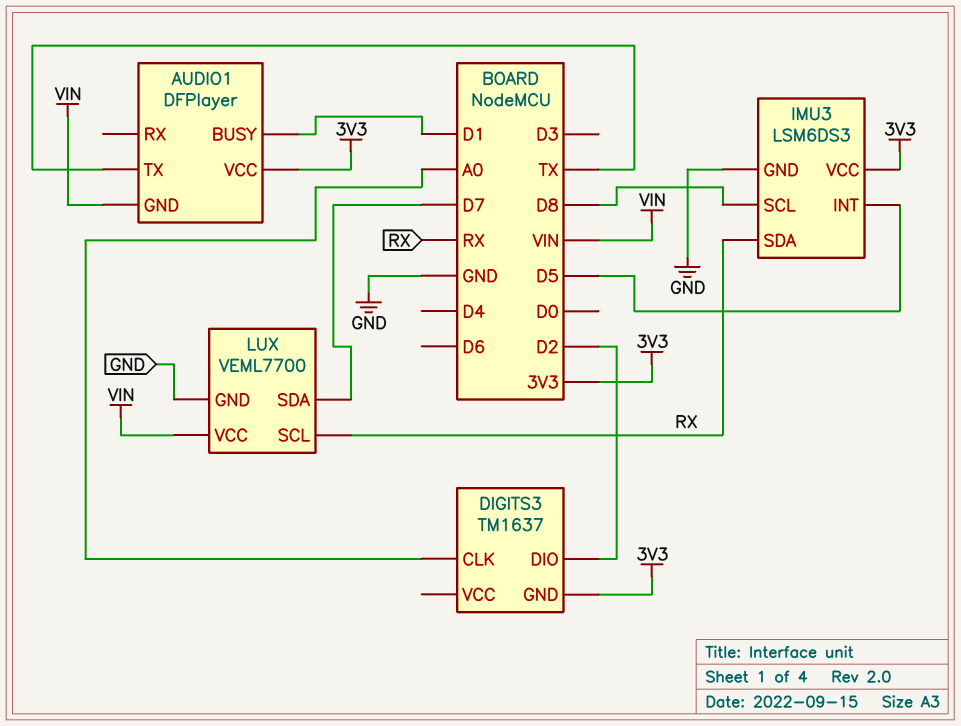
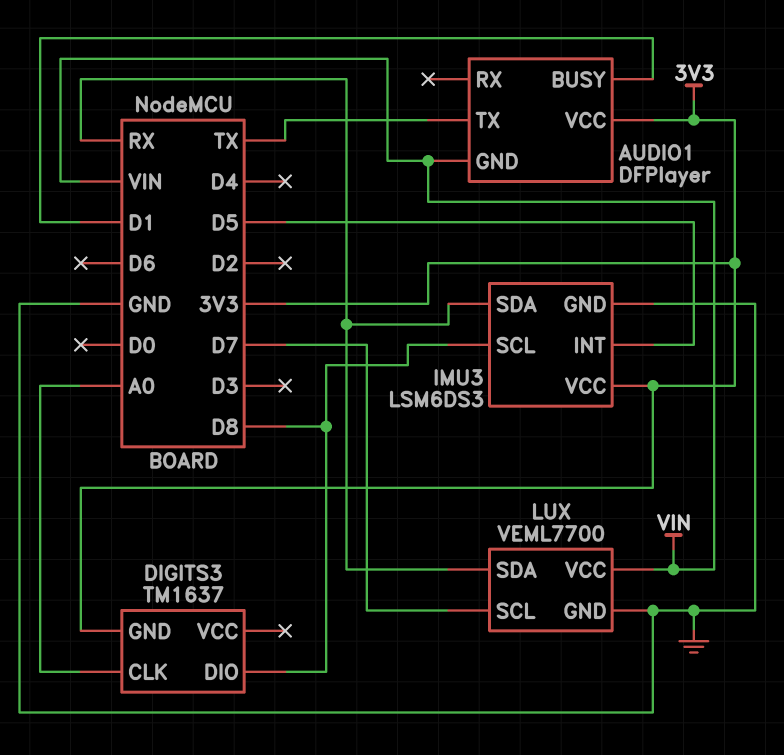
DIGITS3 pin DIO: D2 -> D8
LUX pin SCL: RX -> D7
LUX pin SDA: D7 -> RX

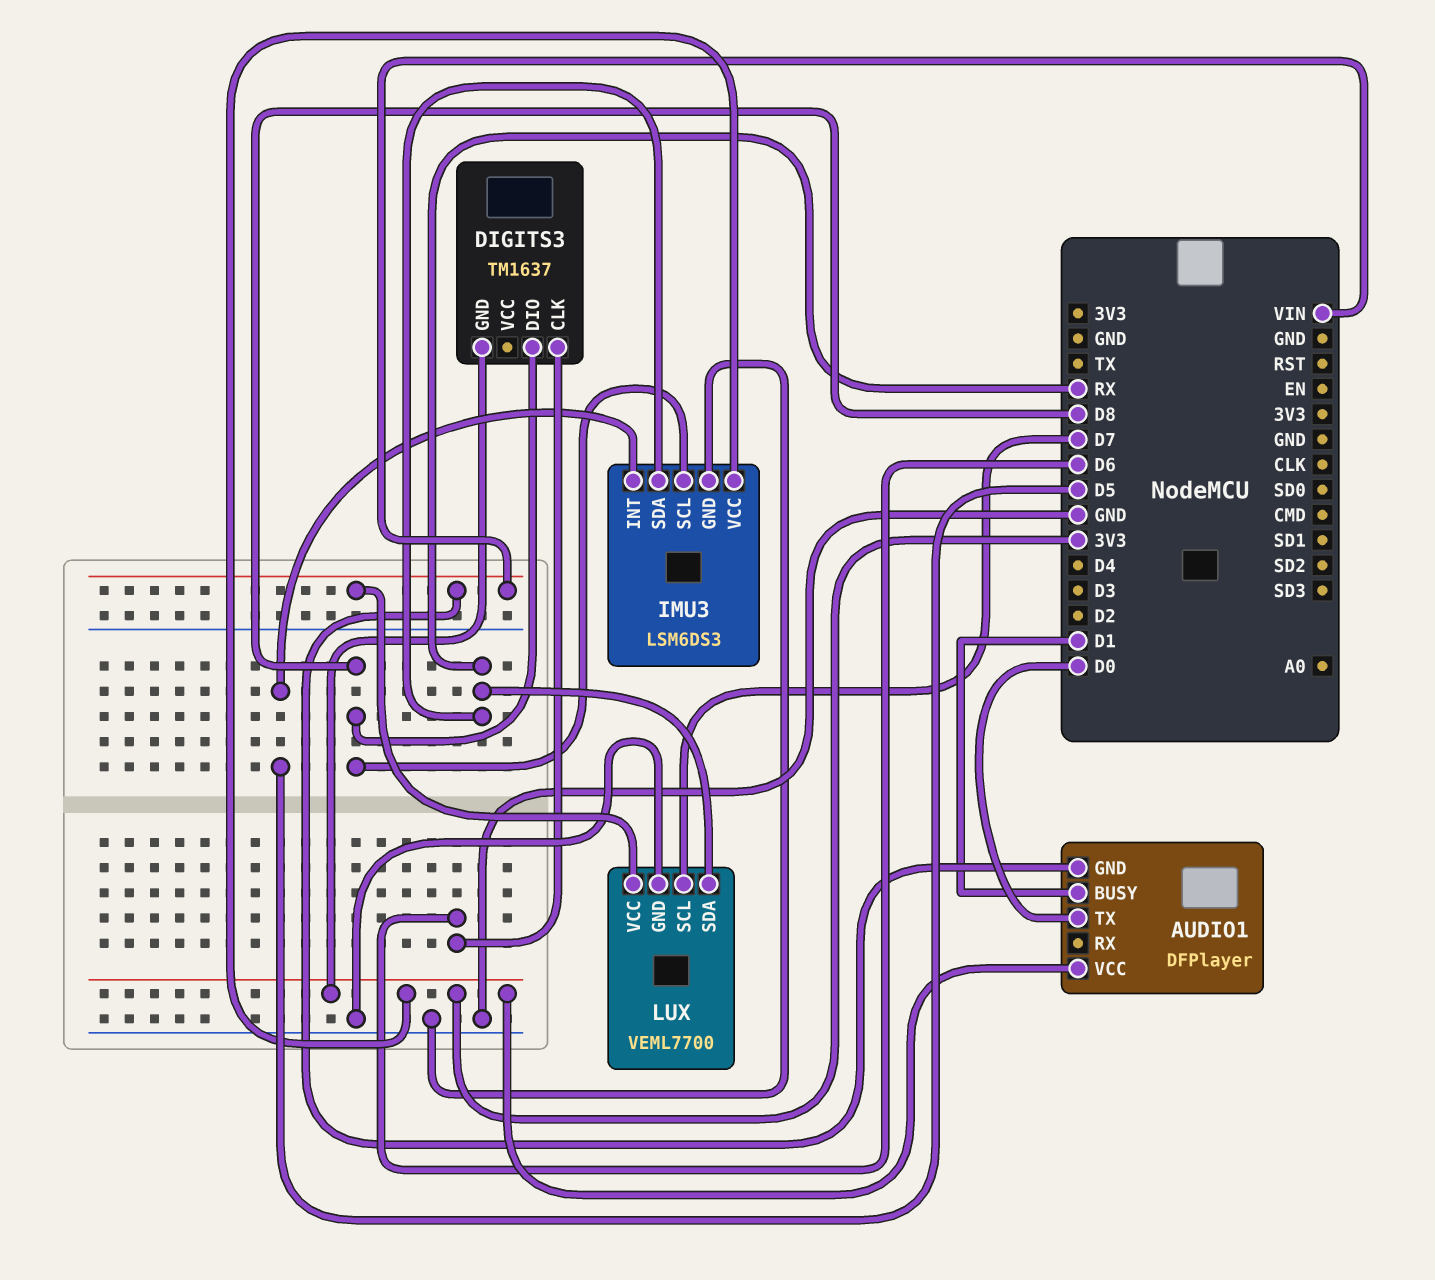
AUDIO1 pin TX: TX -> D0
DIGITS3 pin CLK: A0 -> D6

